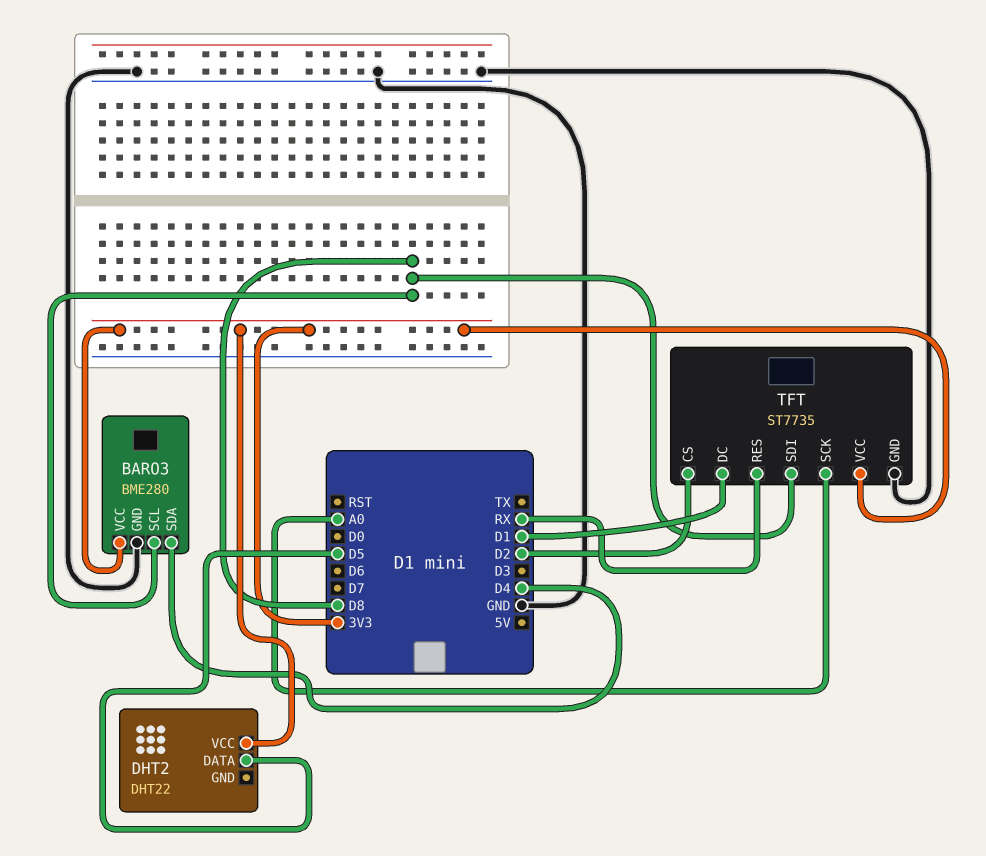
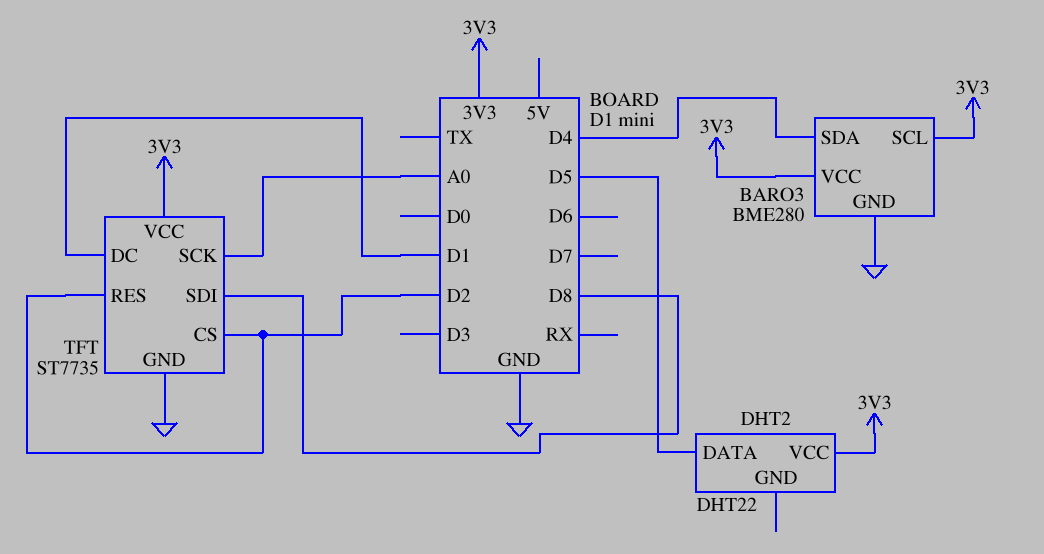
BARO3 pin SCL: D8 -> 3V3
TFT pin RES: RX -> D2

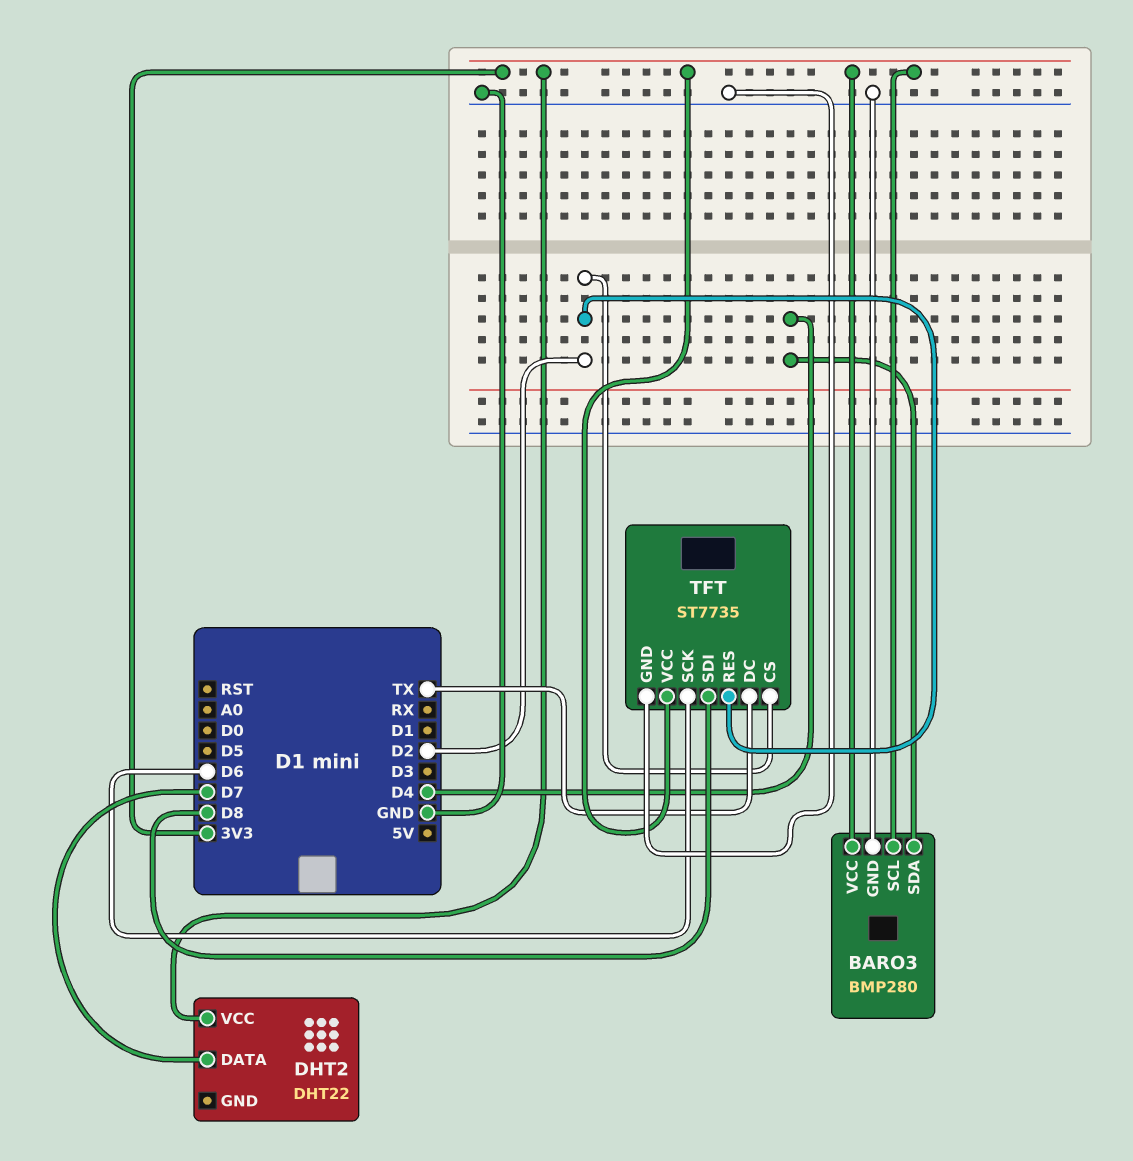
BARO3: BME280 -> BMP280
DHT2 pin DATA: D5 -> D7
TFT pin DC: D1 -> TX
TFT pin SCK: A0 -> D6

